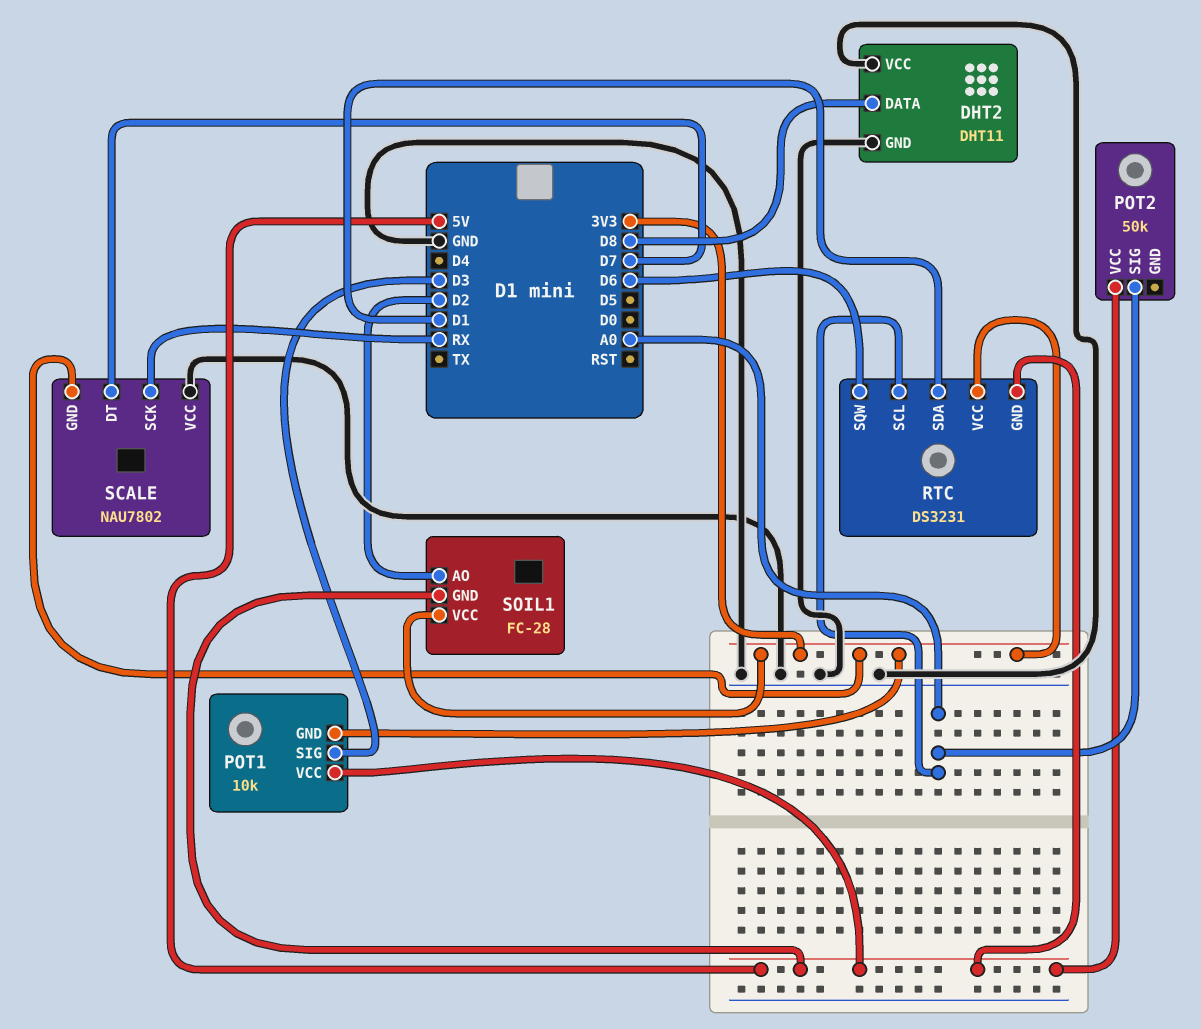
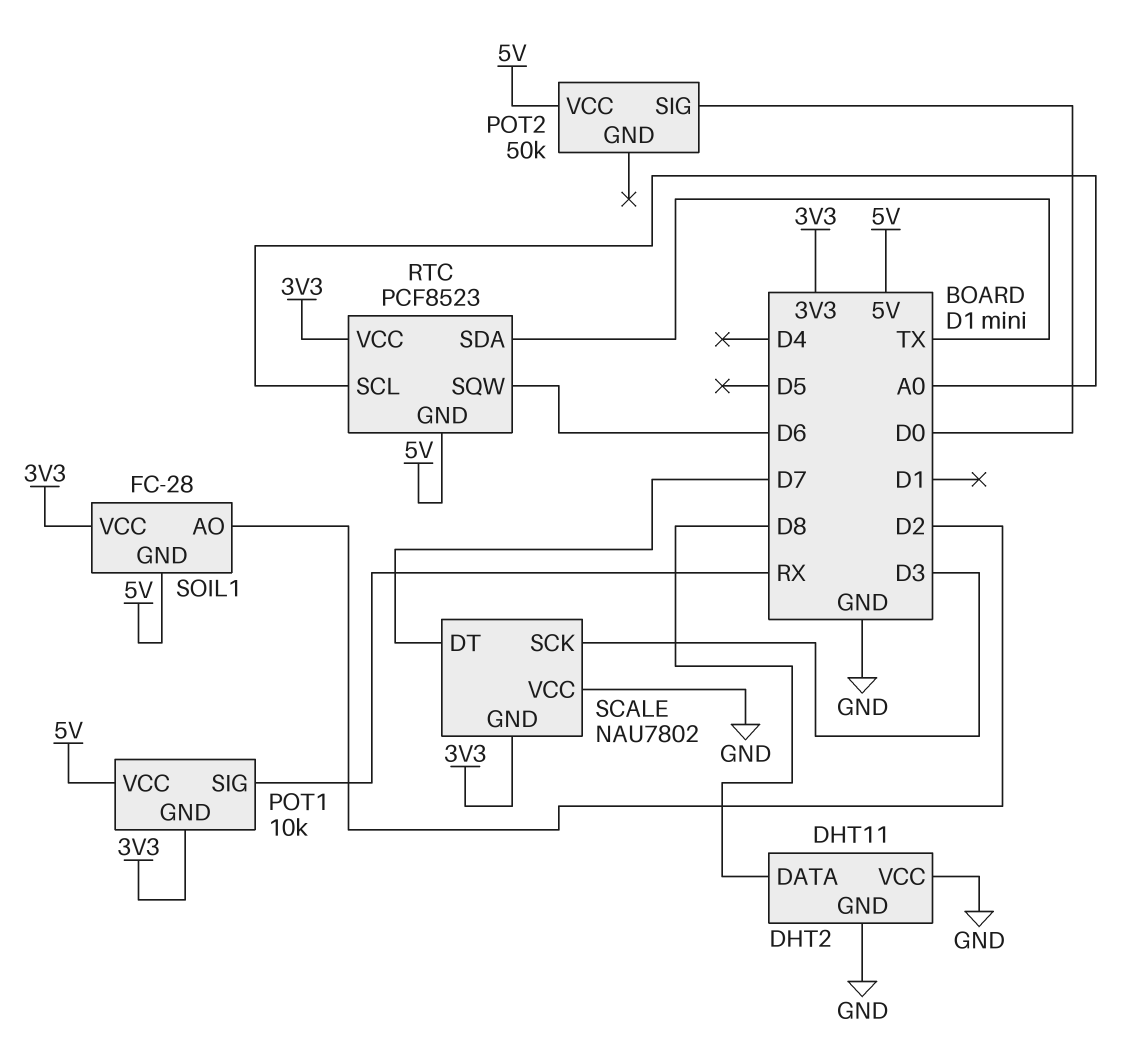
POT1 pin SIG: D3 -> RX
POT2 pin SIG: A0 -> D0
RTC: DS3231 -> PCF8523
RTC pin SDA: D1 -> TX
SCALE pin SCK: RX -> D3

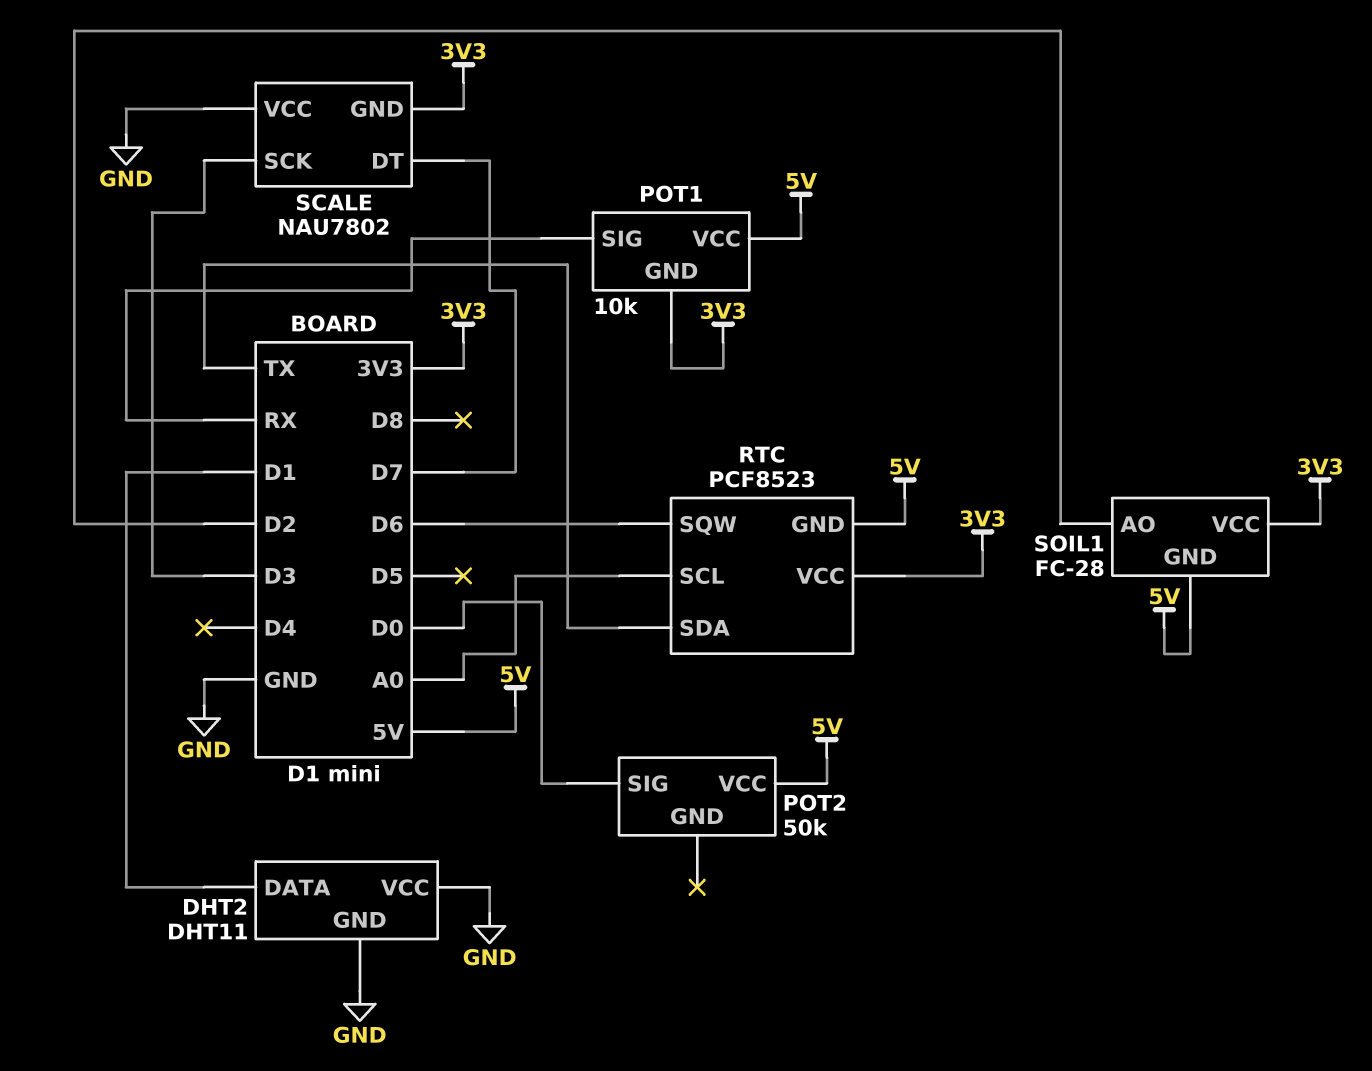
DHT2 pin DATA: D8 -> D1

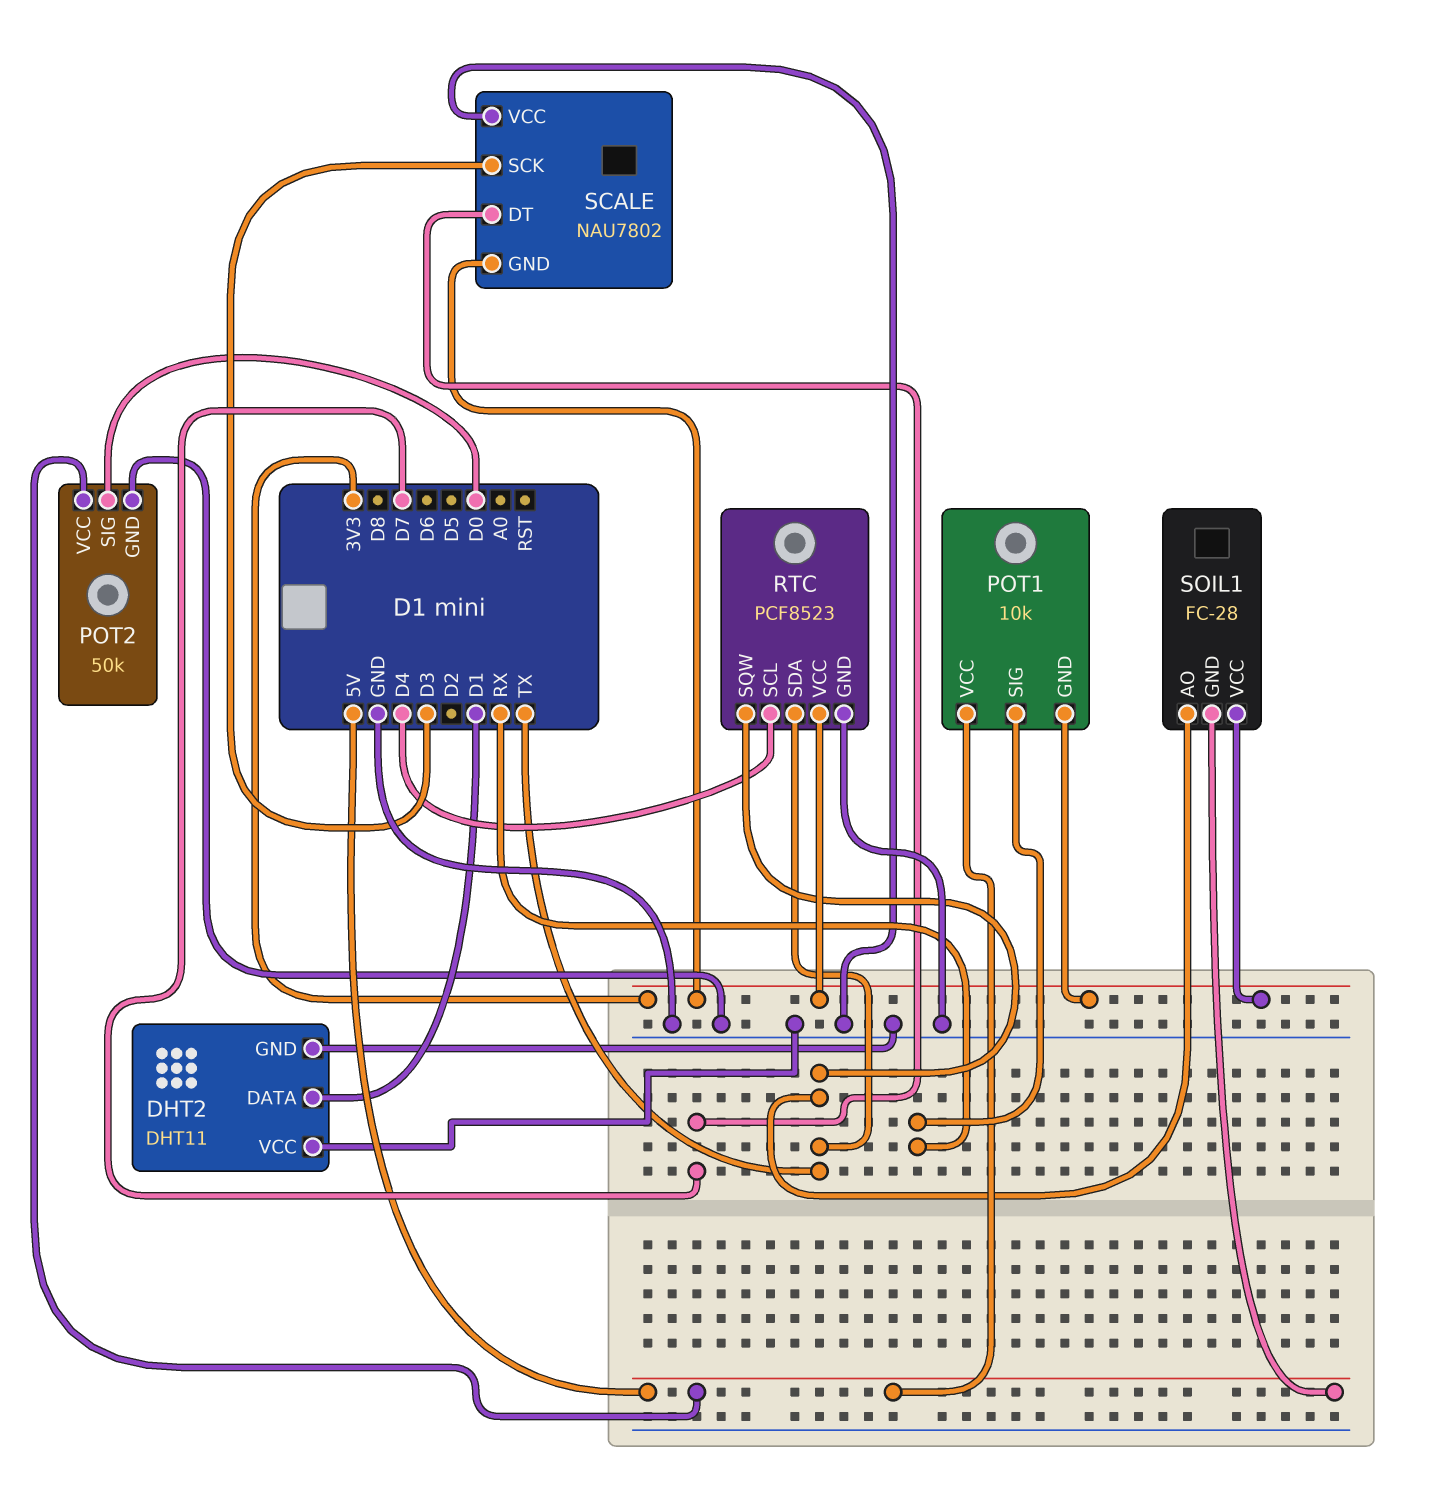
POT2 pin GND: none -> GND
RTC pin GND: 5V -> GND
RTC pin SCL: A0 -> D4
RTC pin SQW: D6 -> TX
SOIL1 pin AO: D2 -> TX

